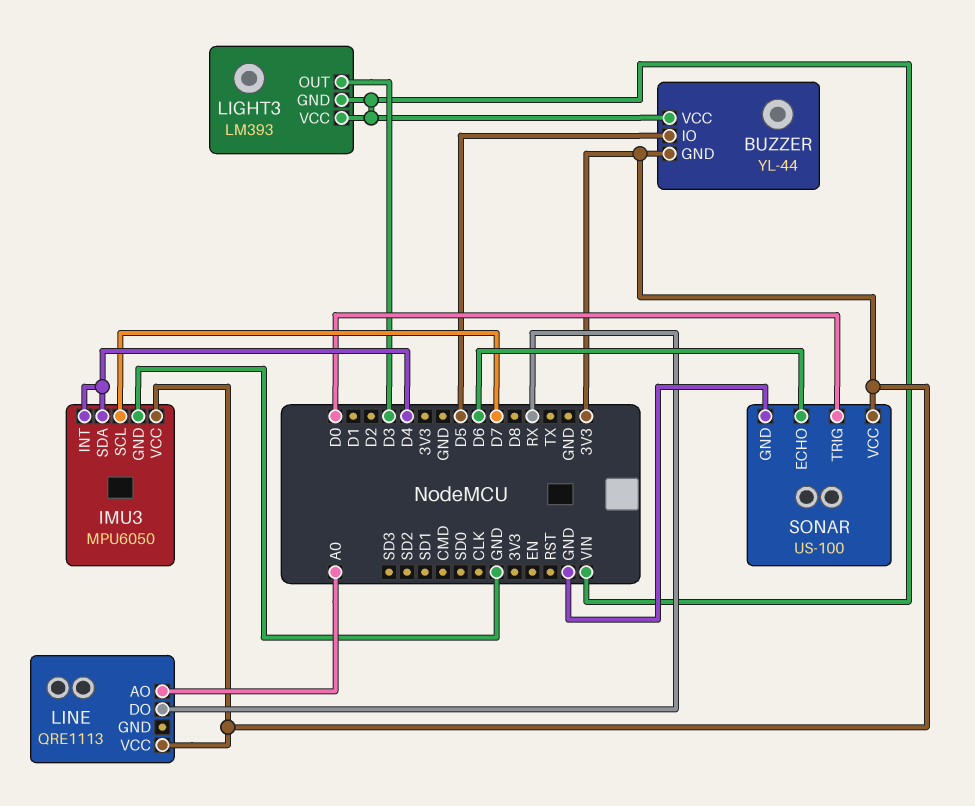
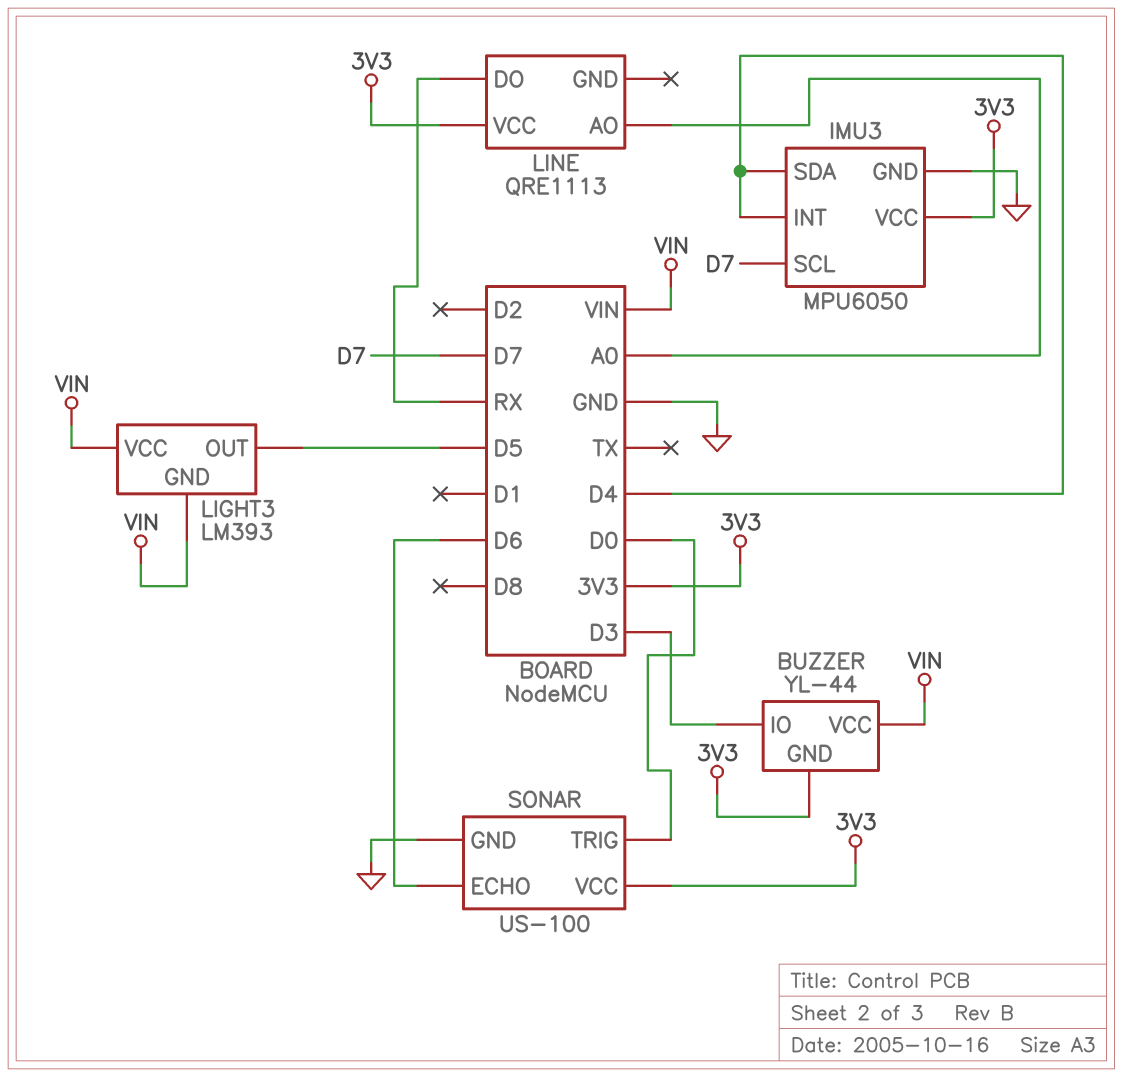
BUZZER pin IO: D5 -> D3
LIGHT3 pin OUT: D3 -> D5

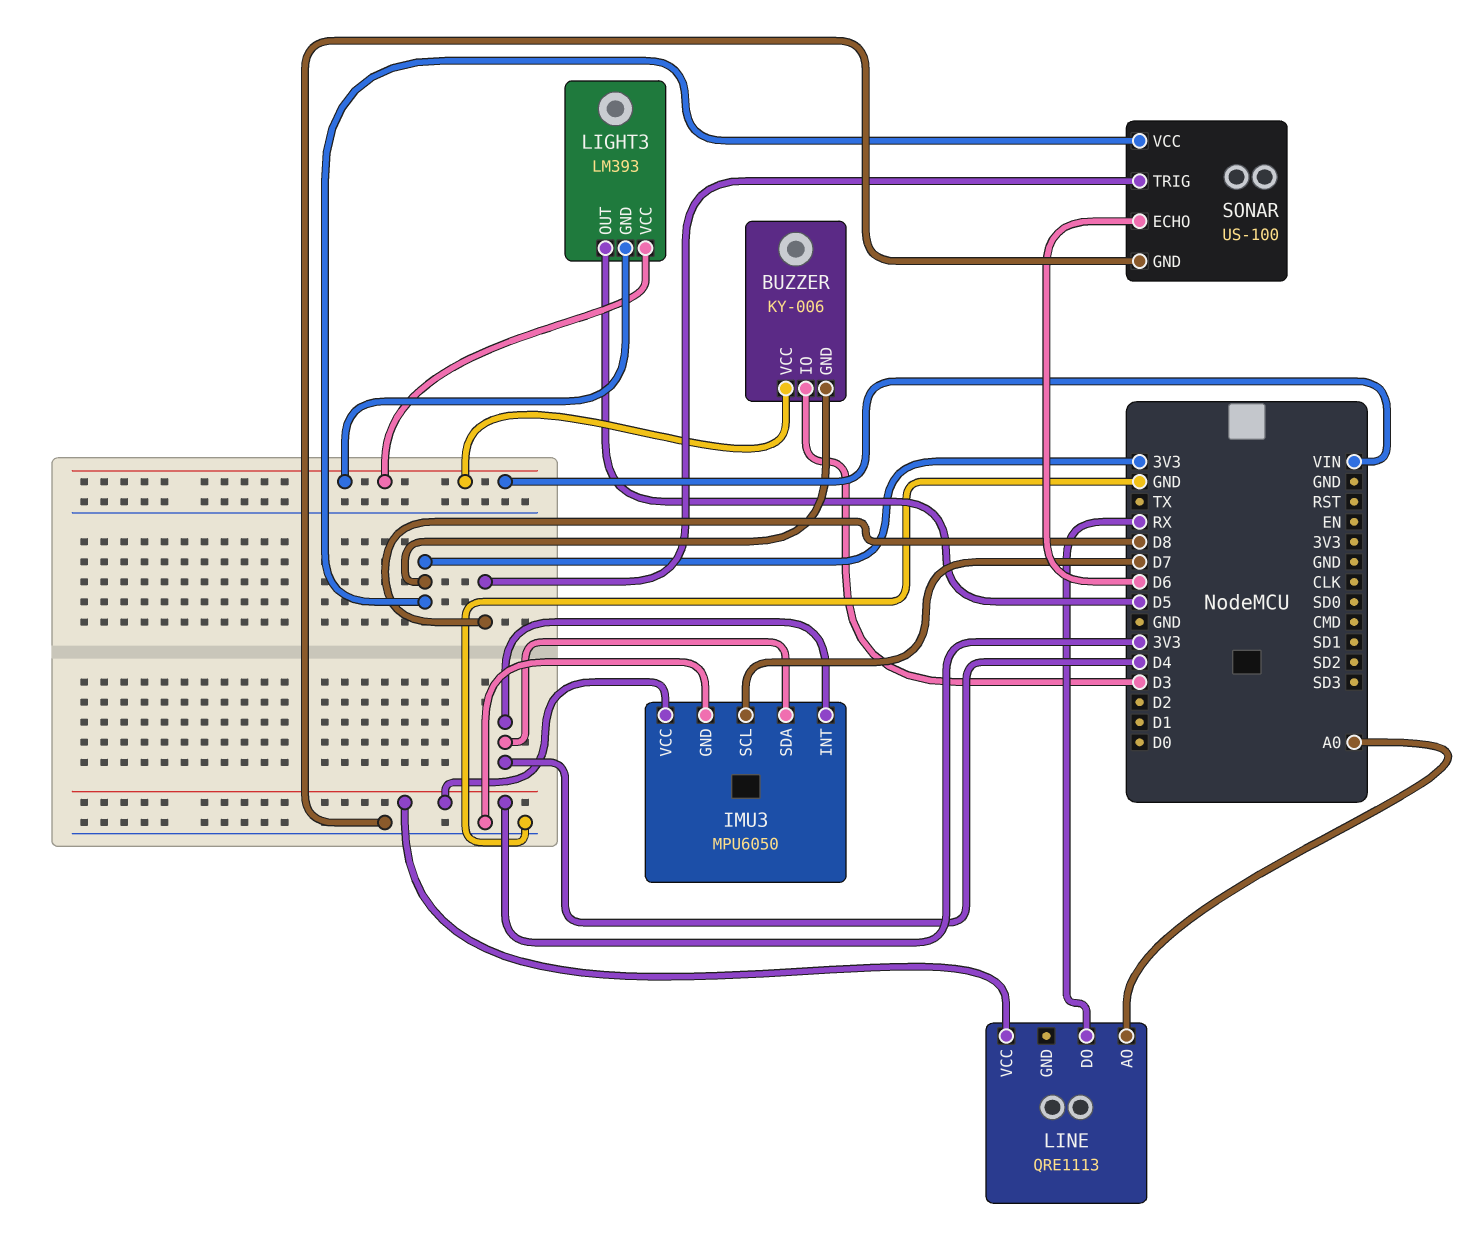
BUZZER: YL-44 -> KY-006
SONAR pin TRIG: D0 -> D8

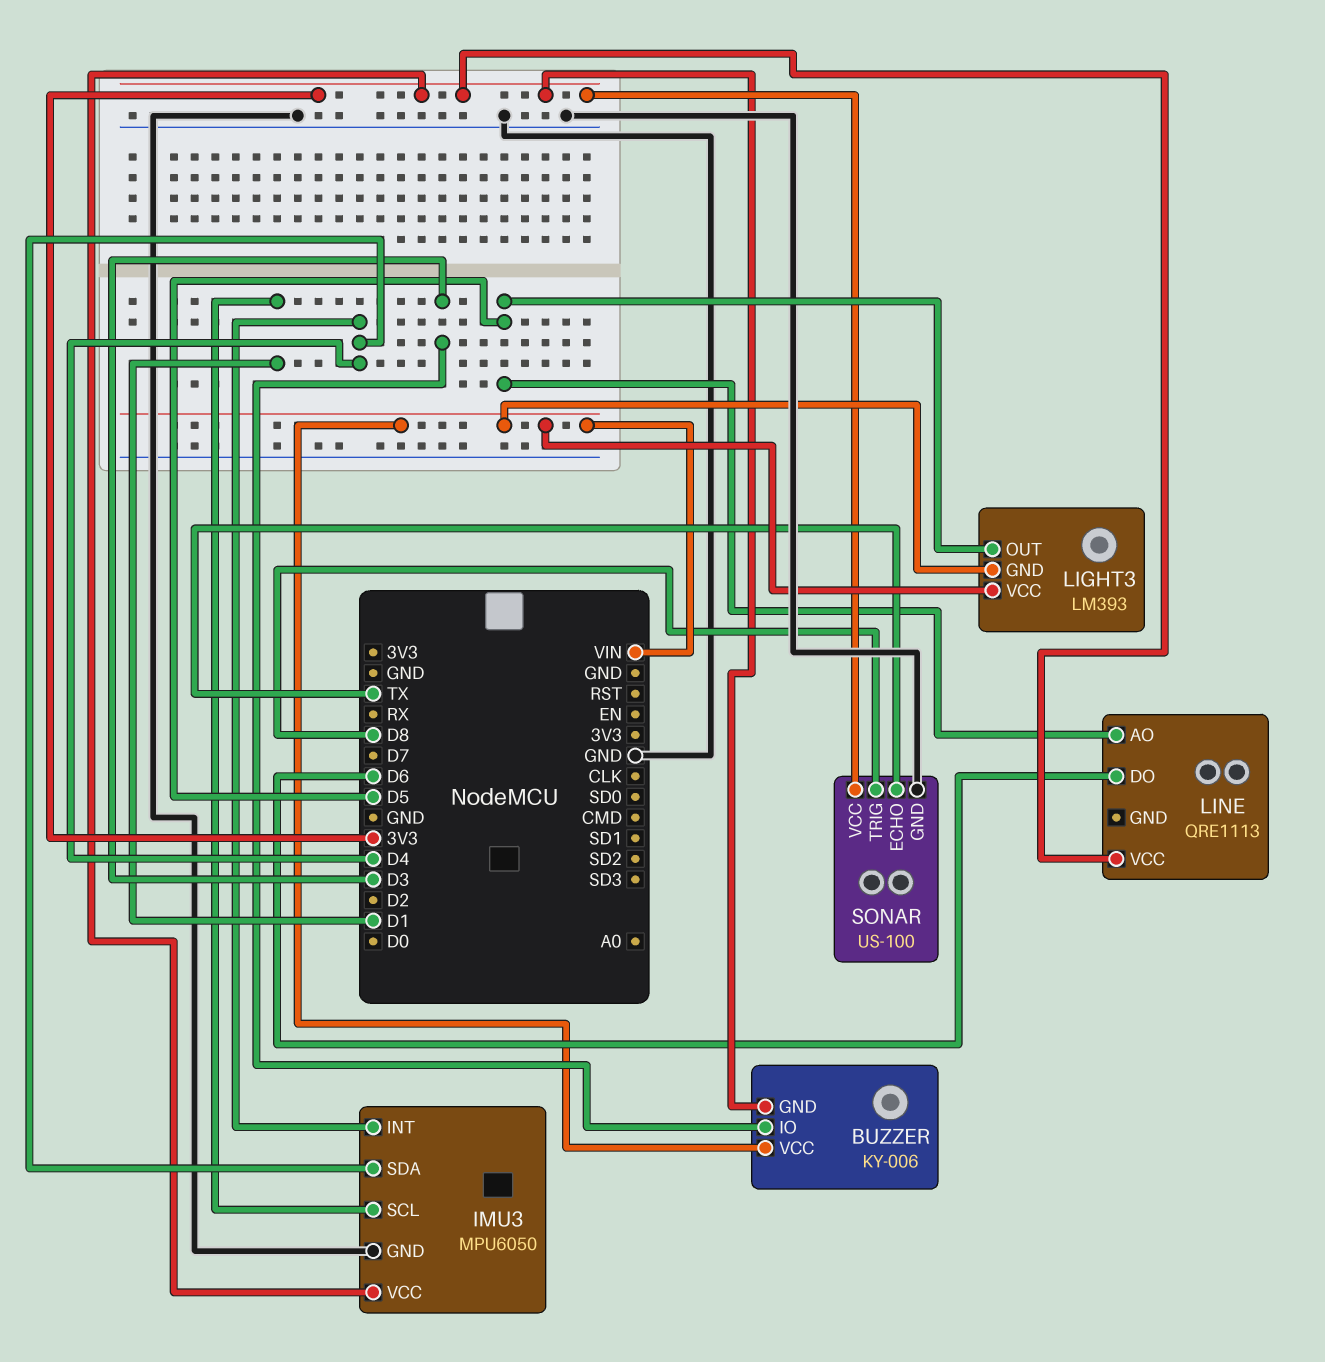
IMU3 pin SCL: D7 -> D1
LINE pin AO: A0 -> D5
LINE pin DO: RX -> D6
SONAR pin ECHO: D6 -> TX

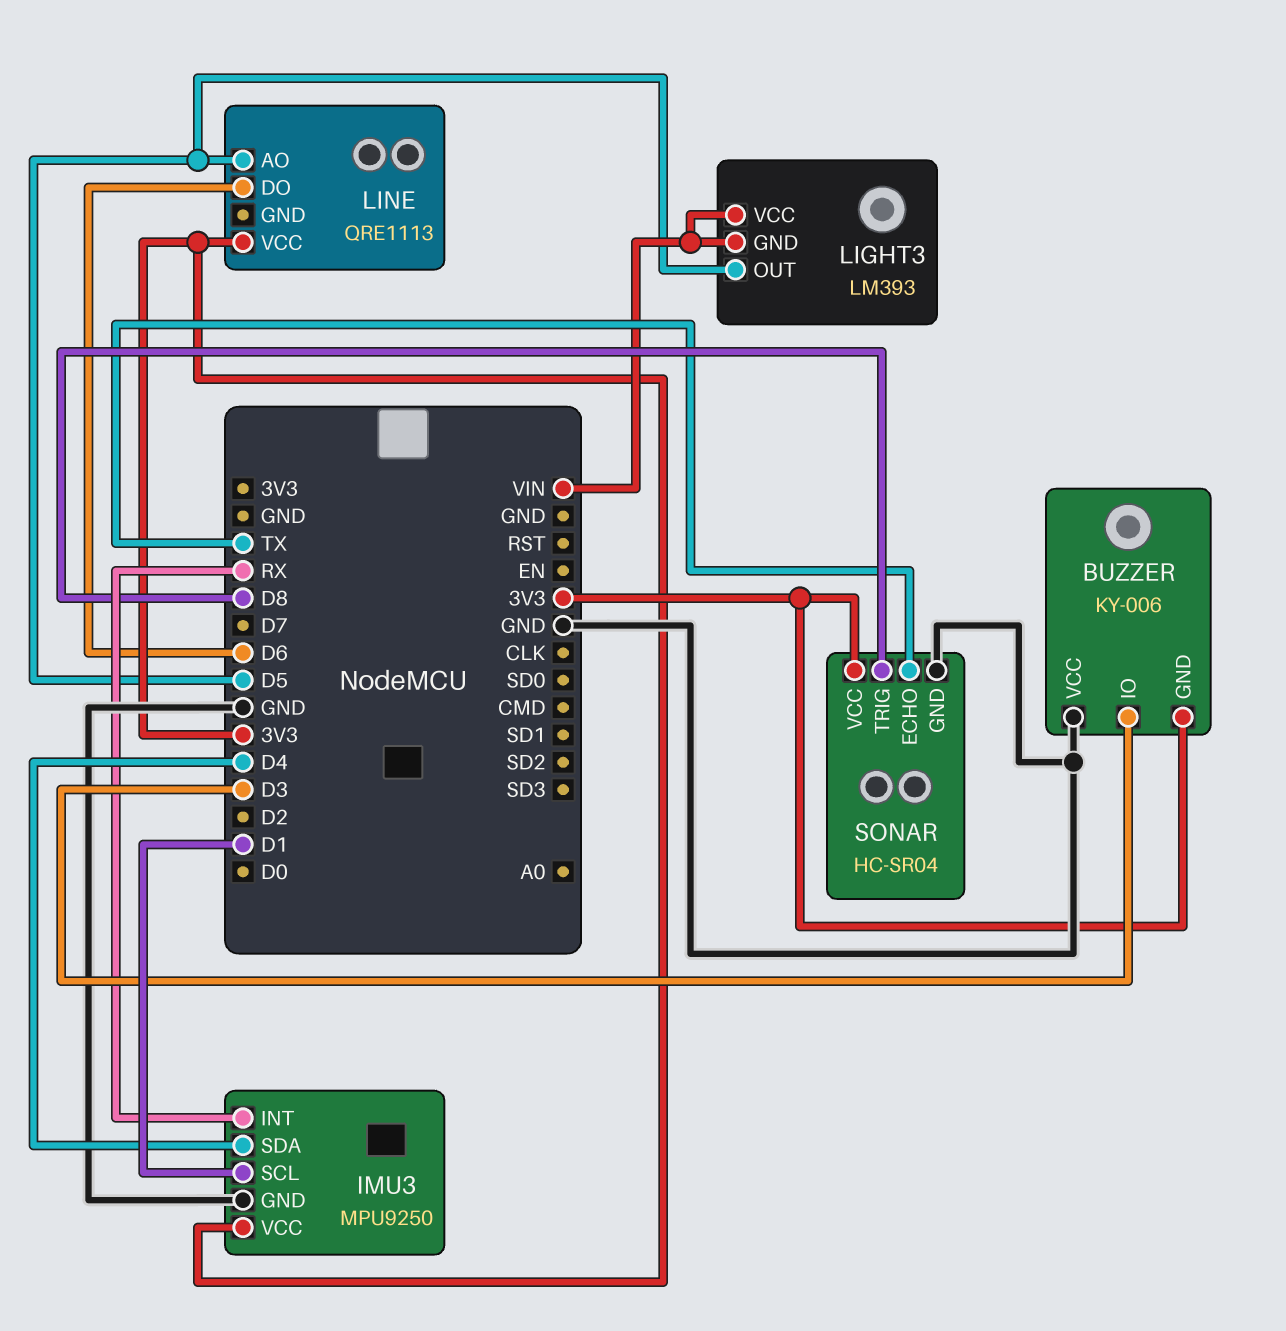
BUZZER pin VCC: VIN -> GND
IMU3: MPU6050 -> MPU9250
IMU3 pin INT: D4 -> RX
SONAR: US-100 -> HC-SR04

